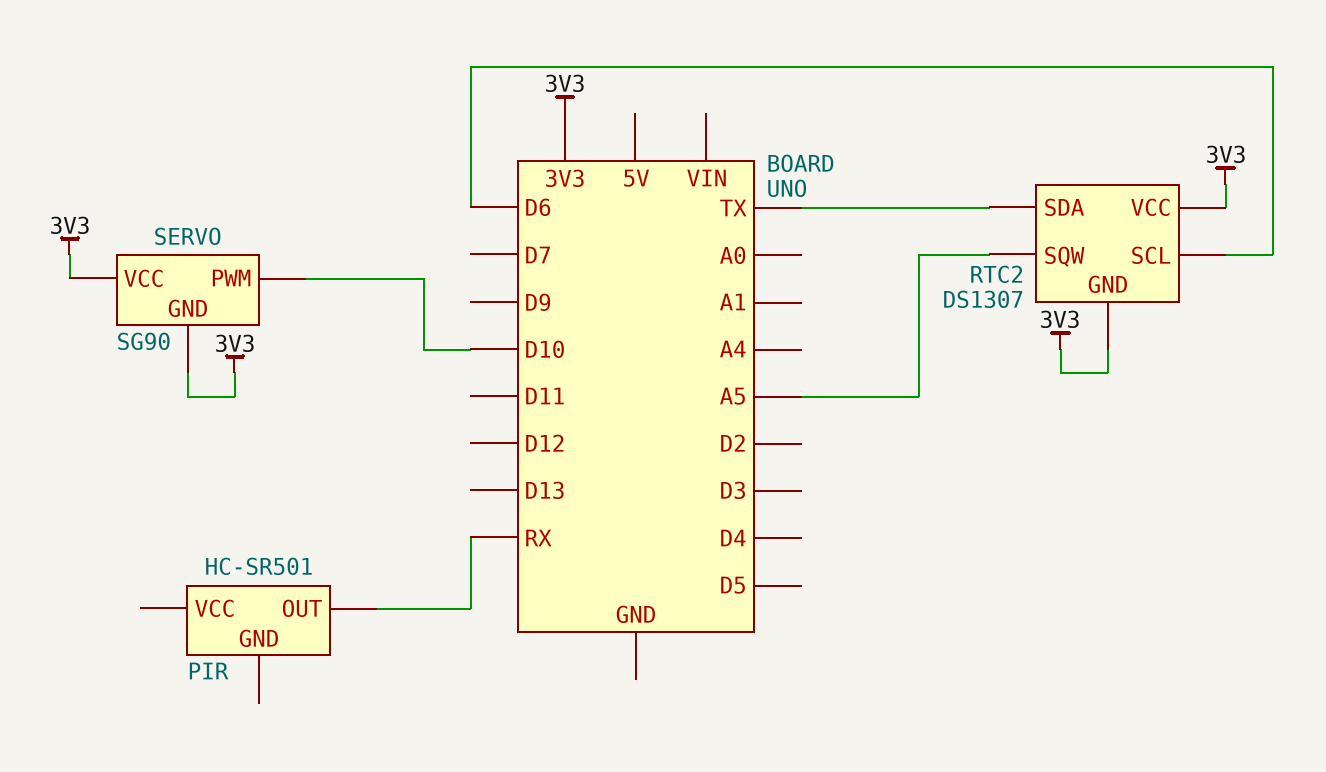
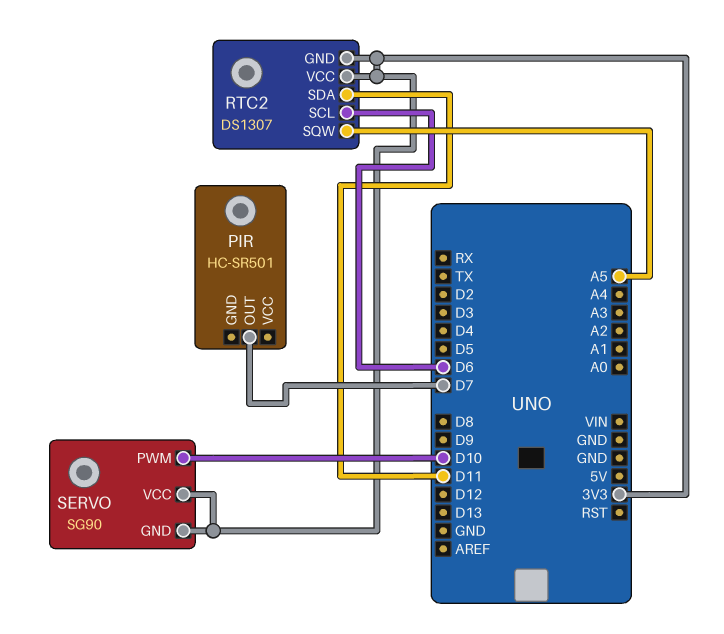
PIR pin OUT: RX -> D7
RTC2 pin SDA: TX -> D11

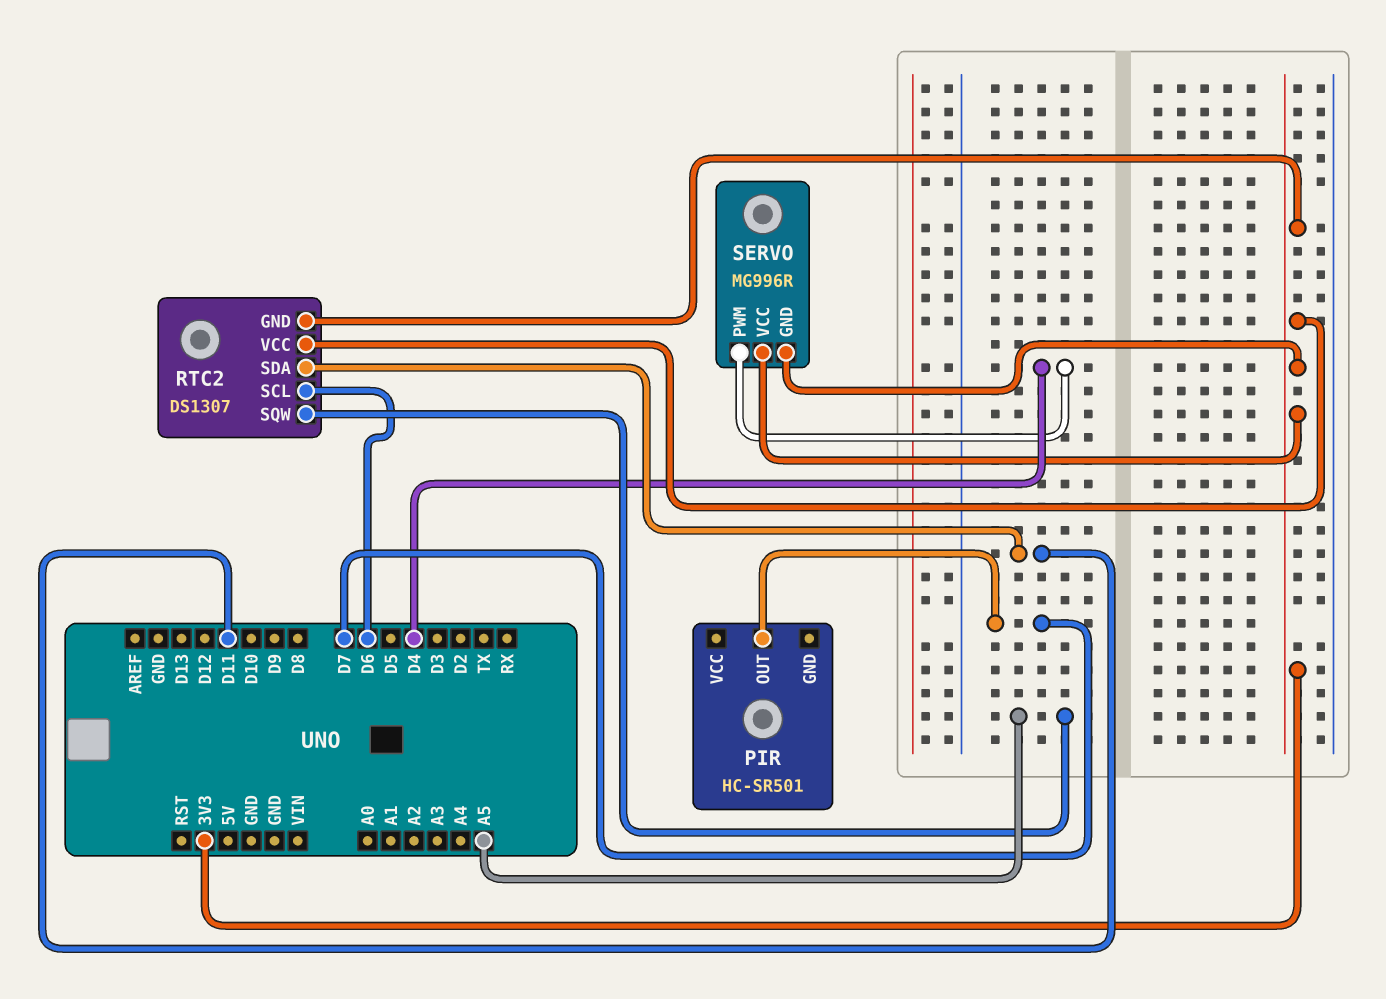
SERVO: SG90 -> MG996R
SERVO pin PWM: D10 -> D4

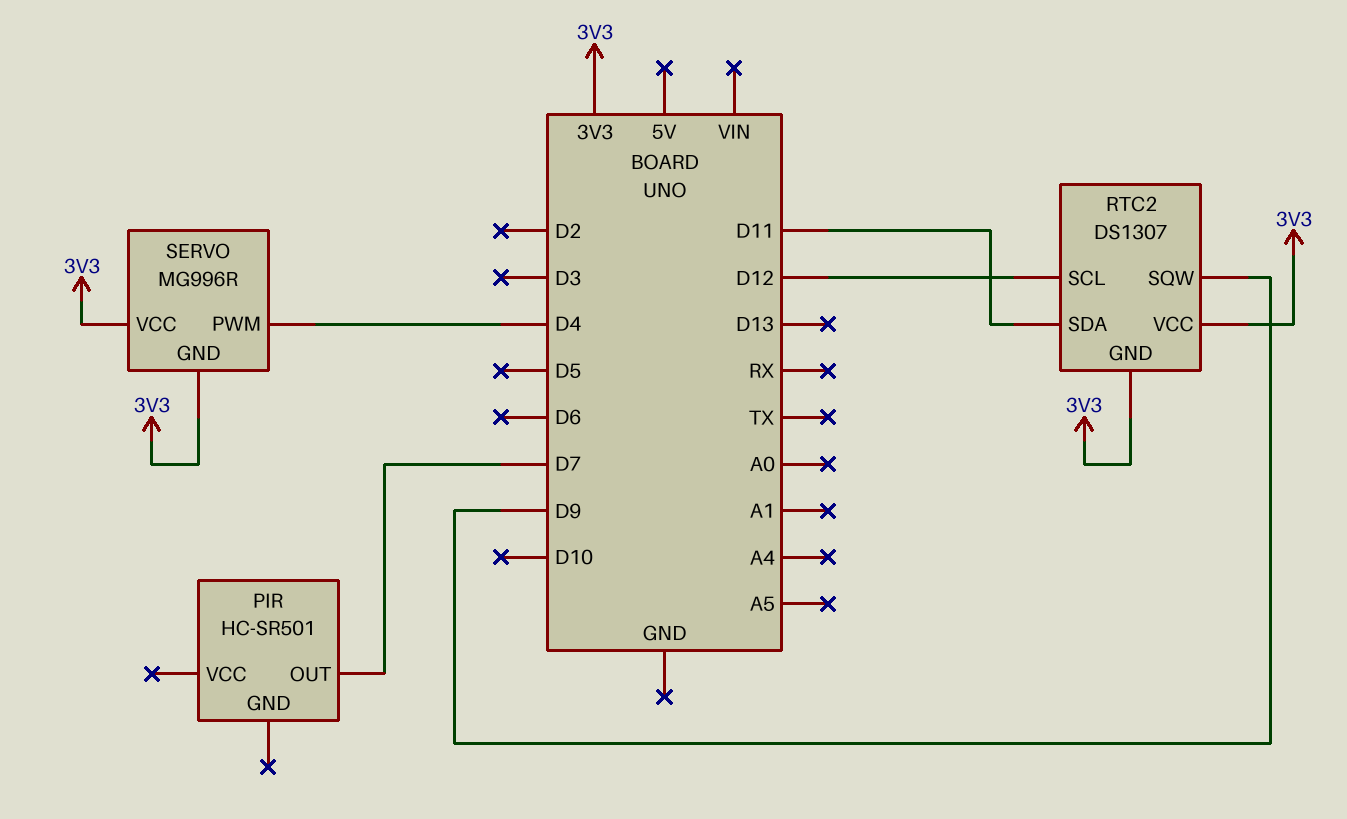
RTC2 pin SCL: D6 -> D12
RTC2 pin SQW: A5 -> D9

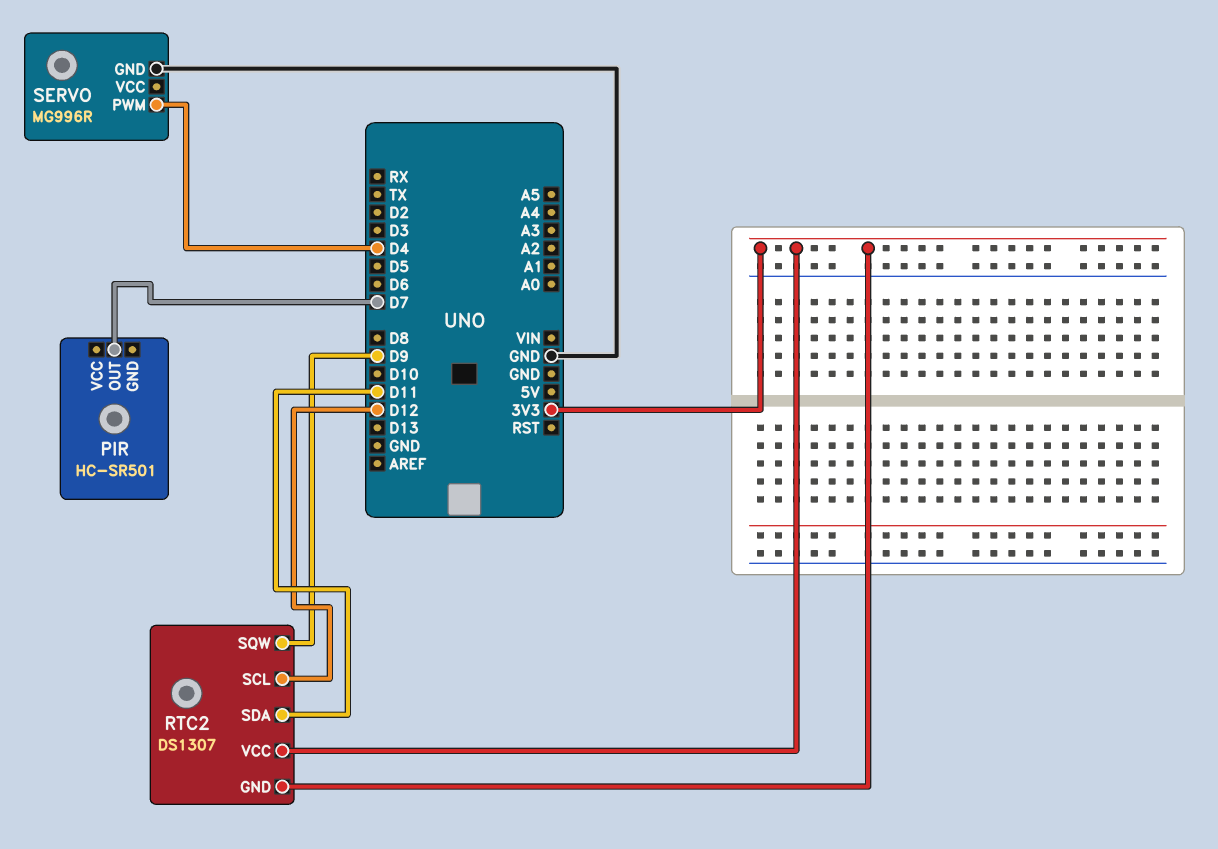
SERVO pin GND: 3V3 -> GND
SERVO pin VCC: 3V3 -> none

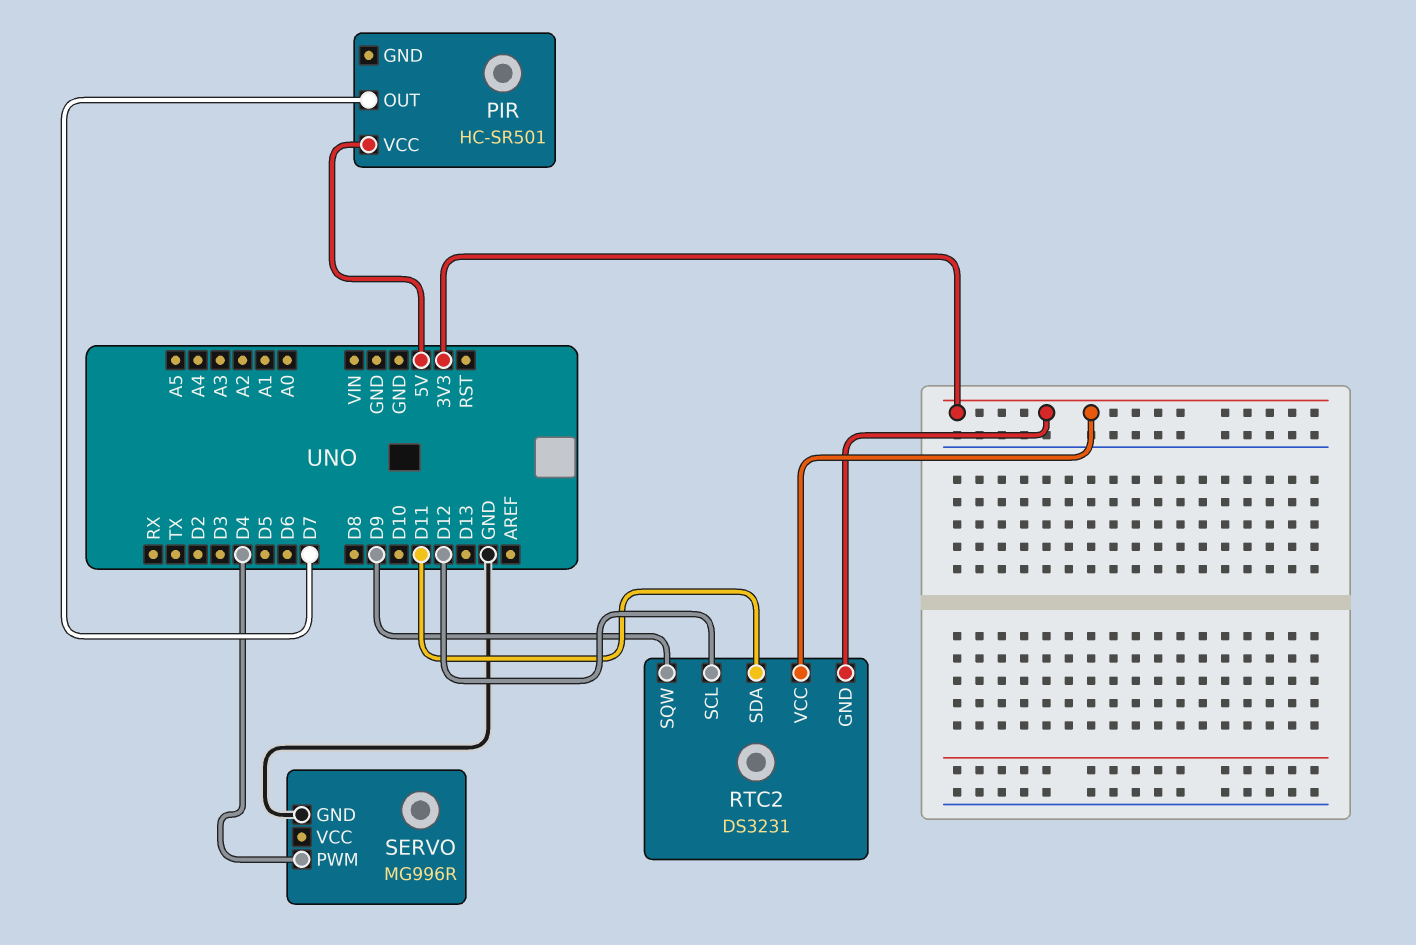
PIR pin VCC: none -> 5V
RTC2: DS1307 -> DS3231

